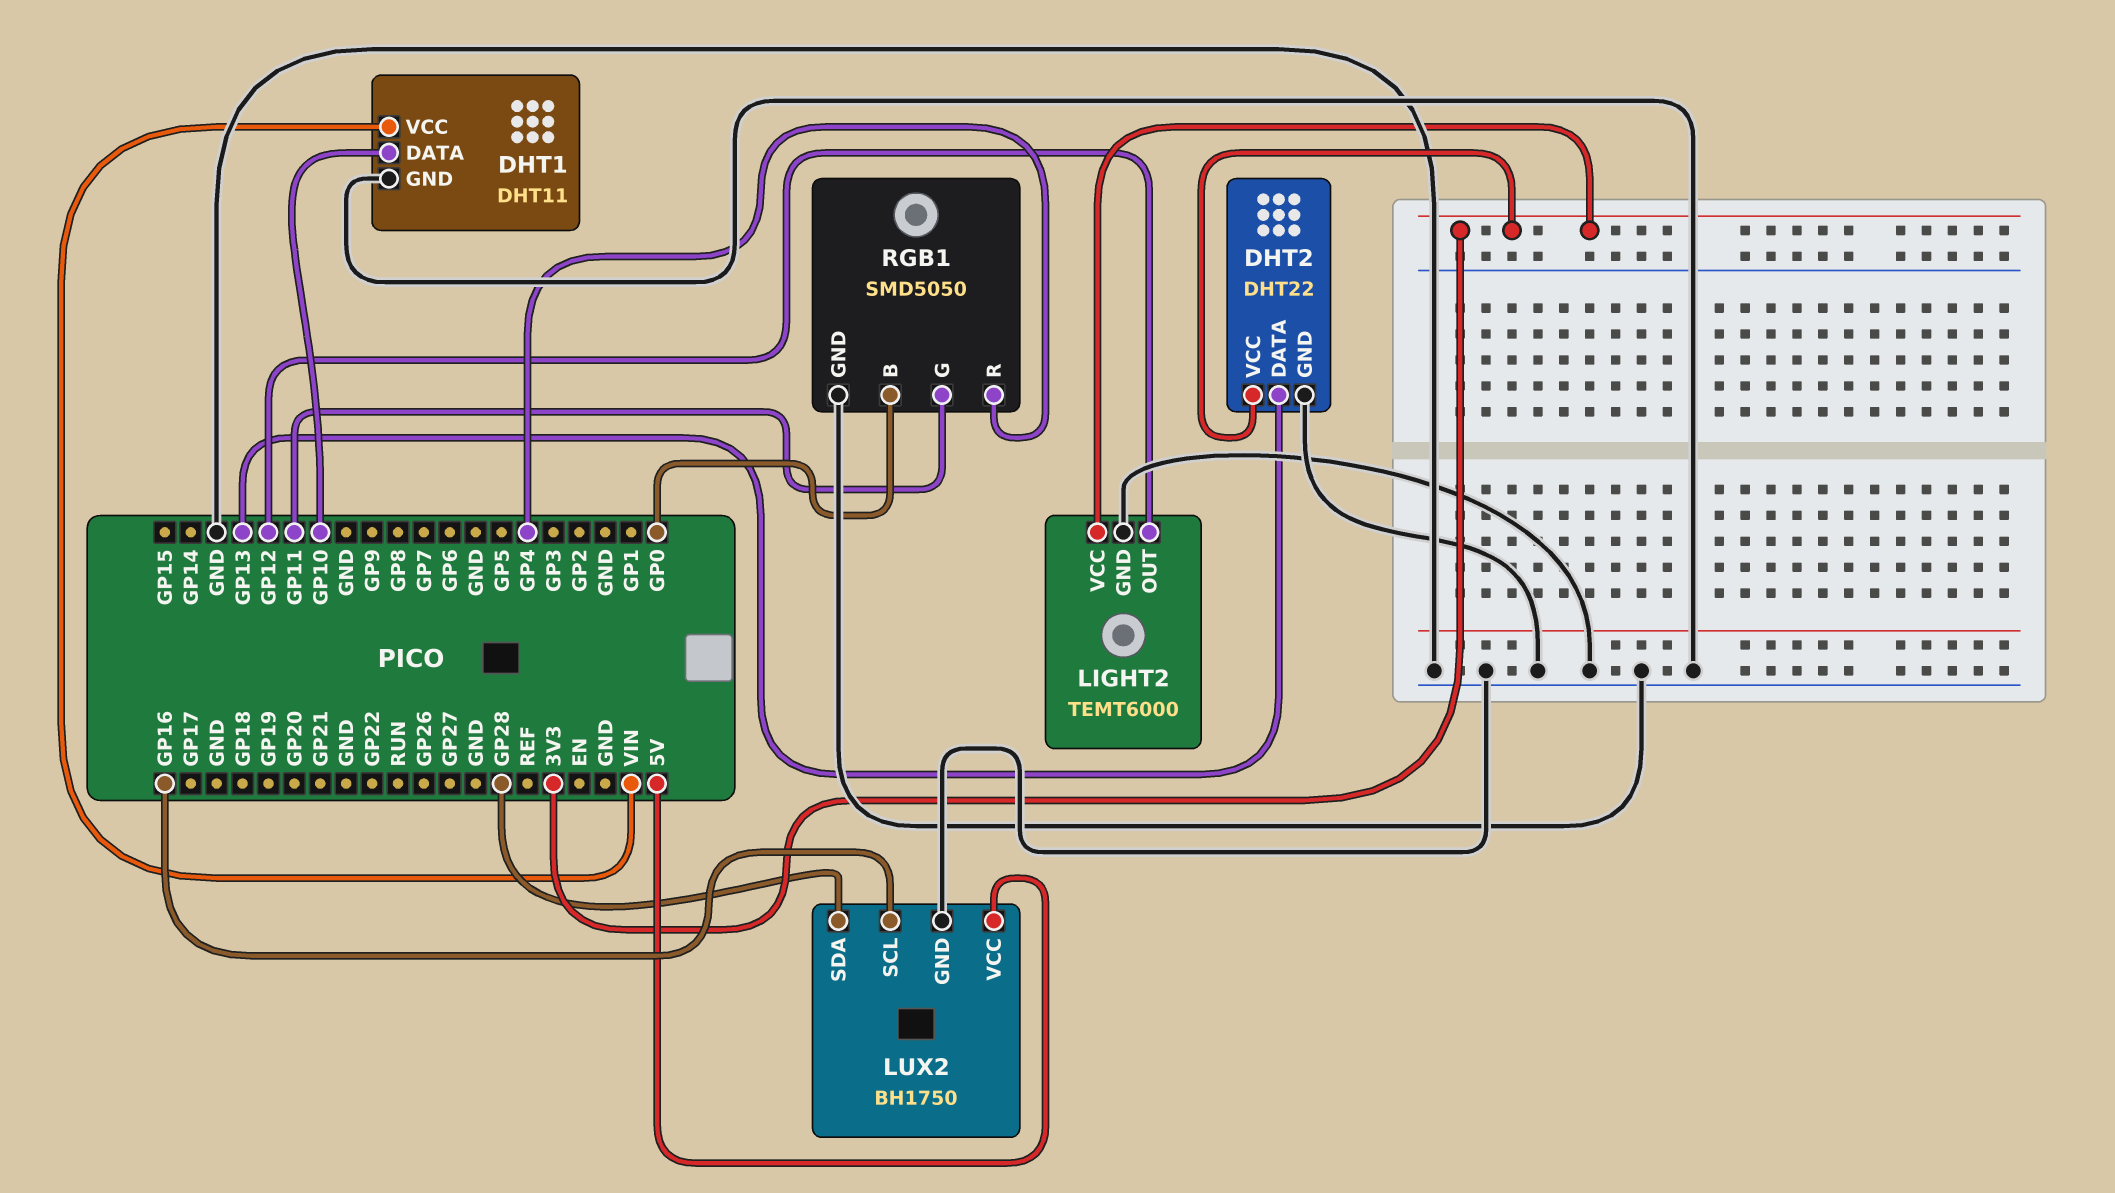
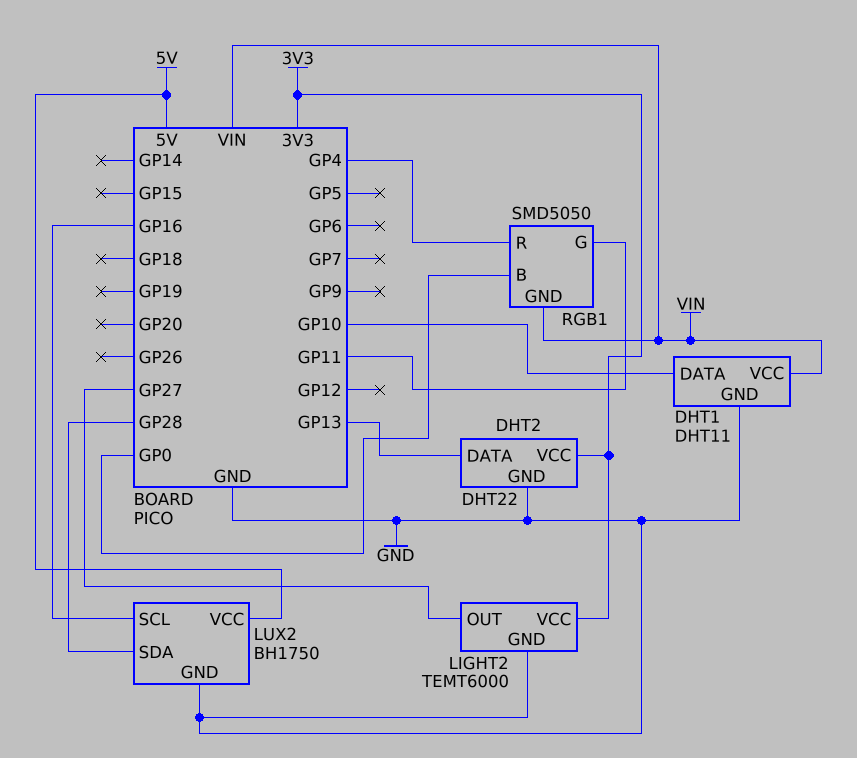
LIGHT2 pin OUT: GP12 -> GP27
RGB1 pin GND: GND -> VIN

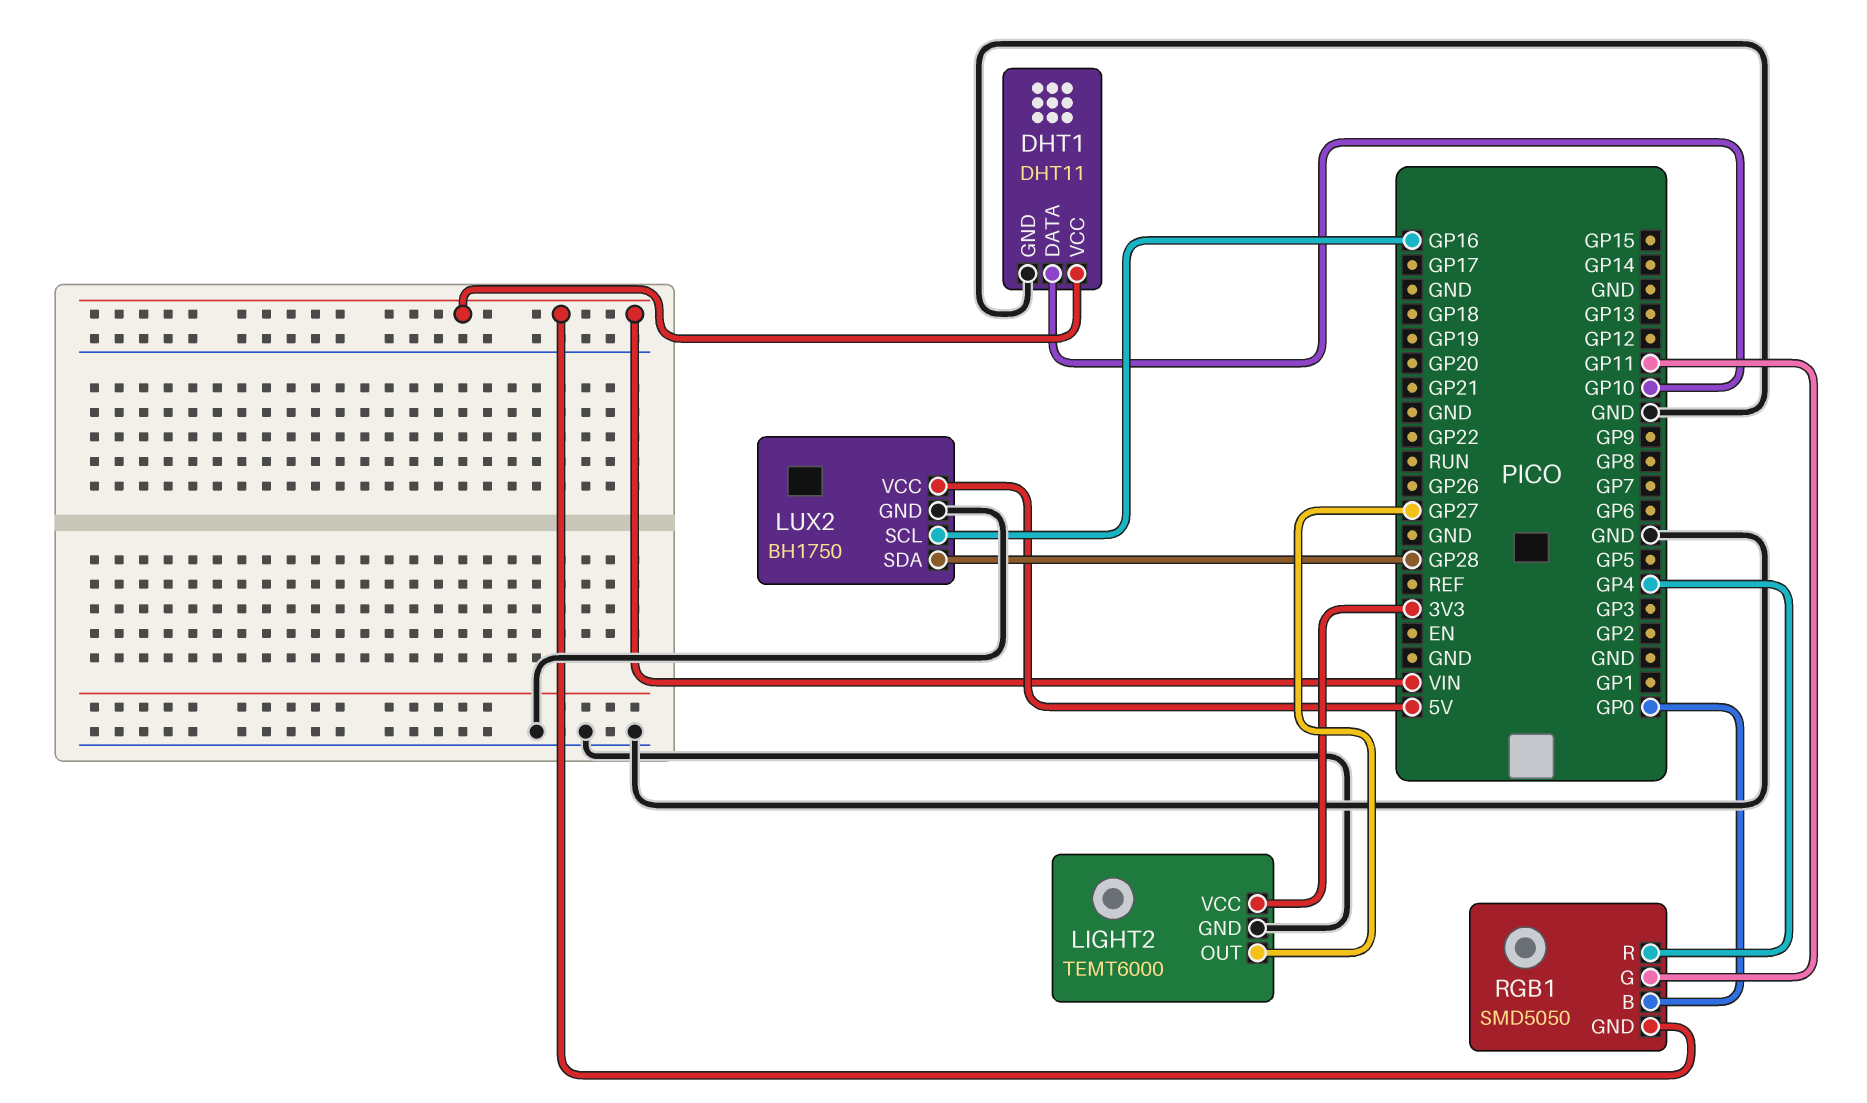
DHT2: DHT22 -> none
DHT2 pin DATA: GP13 -> none
DHT2 pin GND: GND -> none
DHT2 pin VCC: 3V3 -> none

